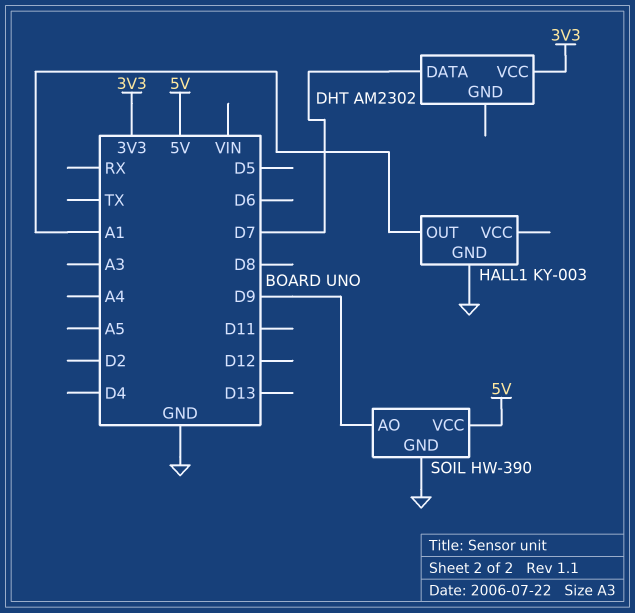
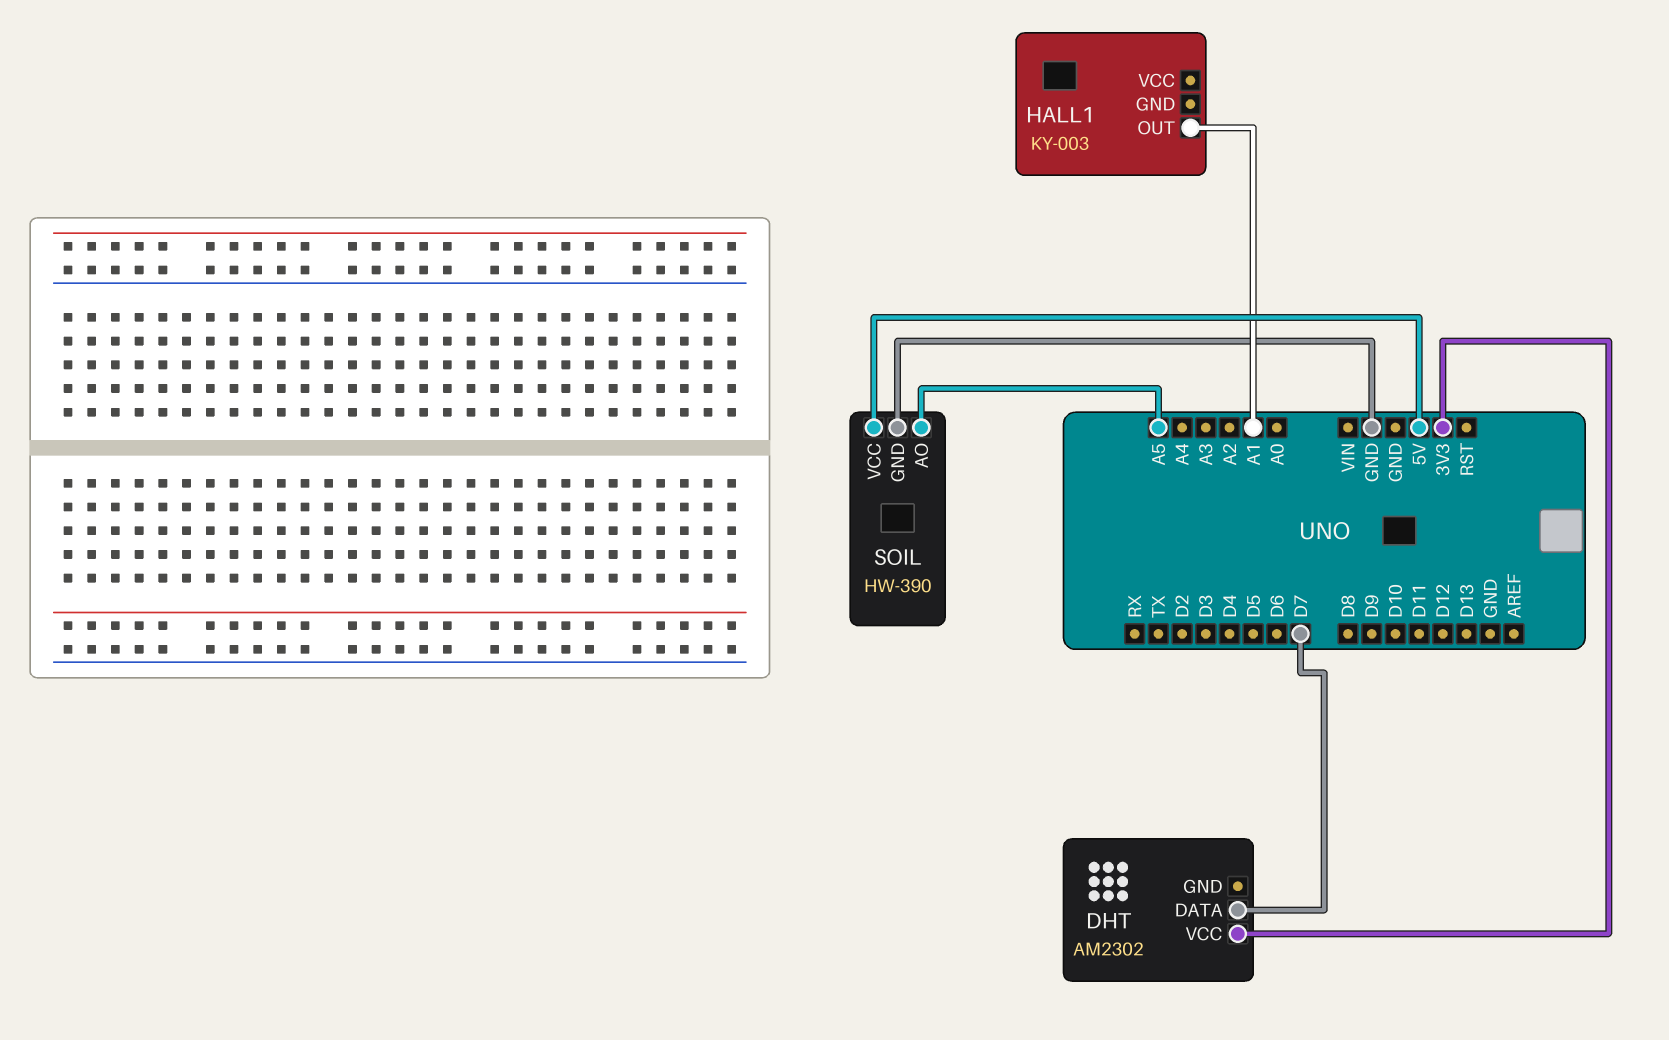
HALL1 pin GND: GND -> none
SOIL pin AO: D9 -> A5

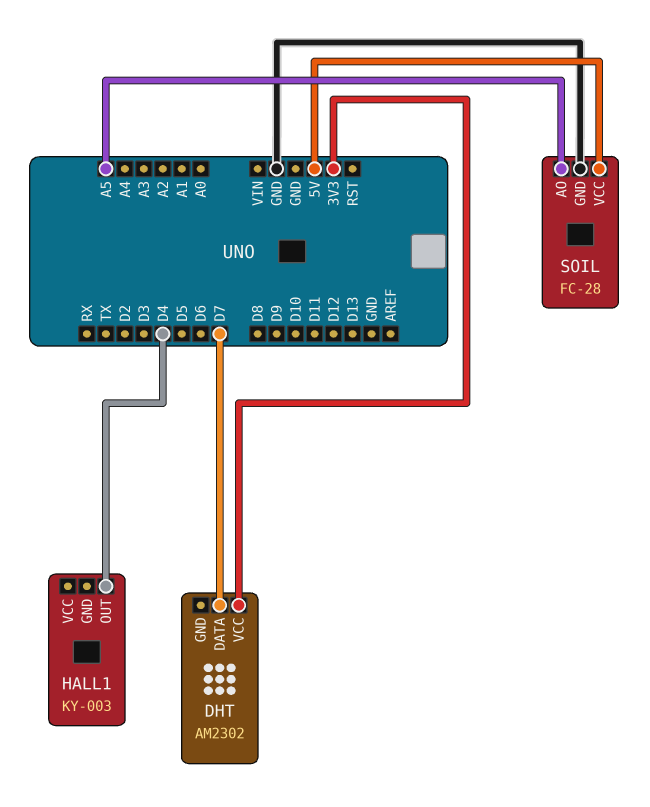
HALL1 pin OUT: A1 -> D4
SOIL: HW-390 -> FC-28

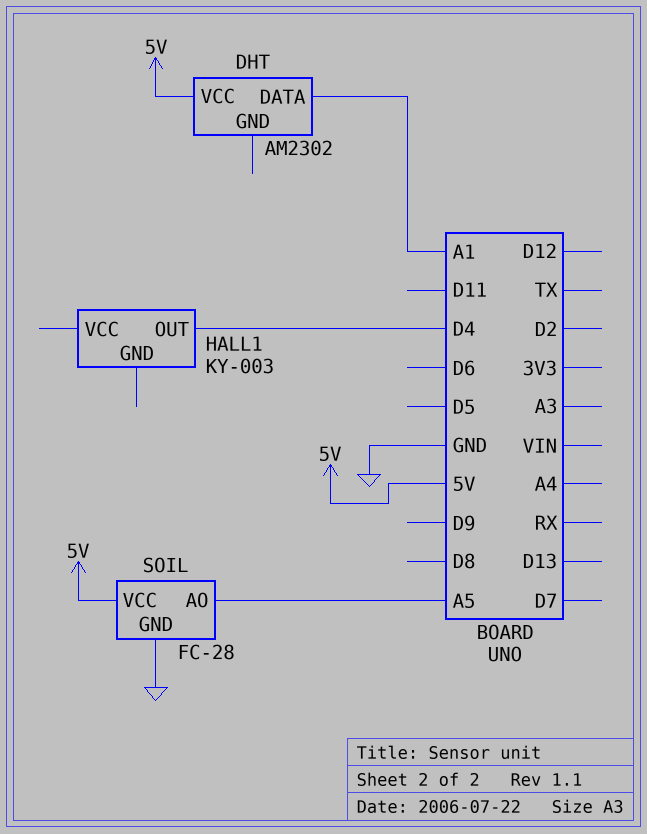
DHT pin DATA: D7 -> A1
DHT pin VCC: 3V3 -> 5V

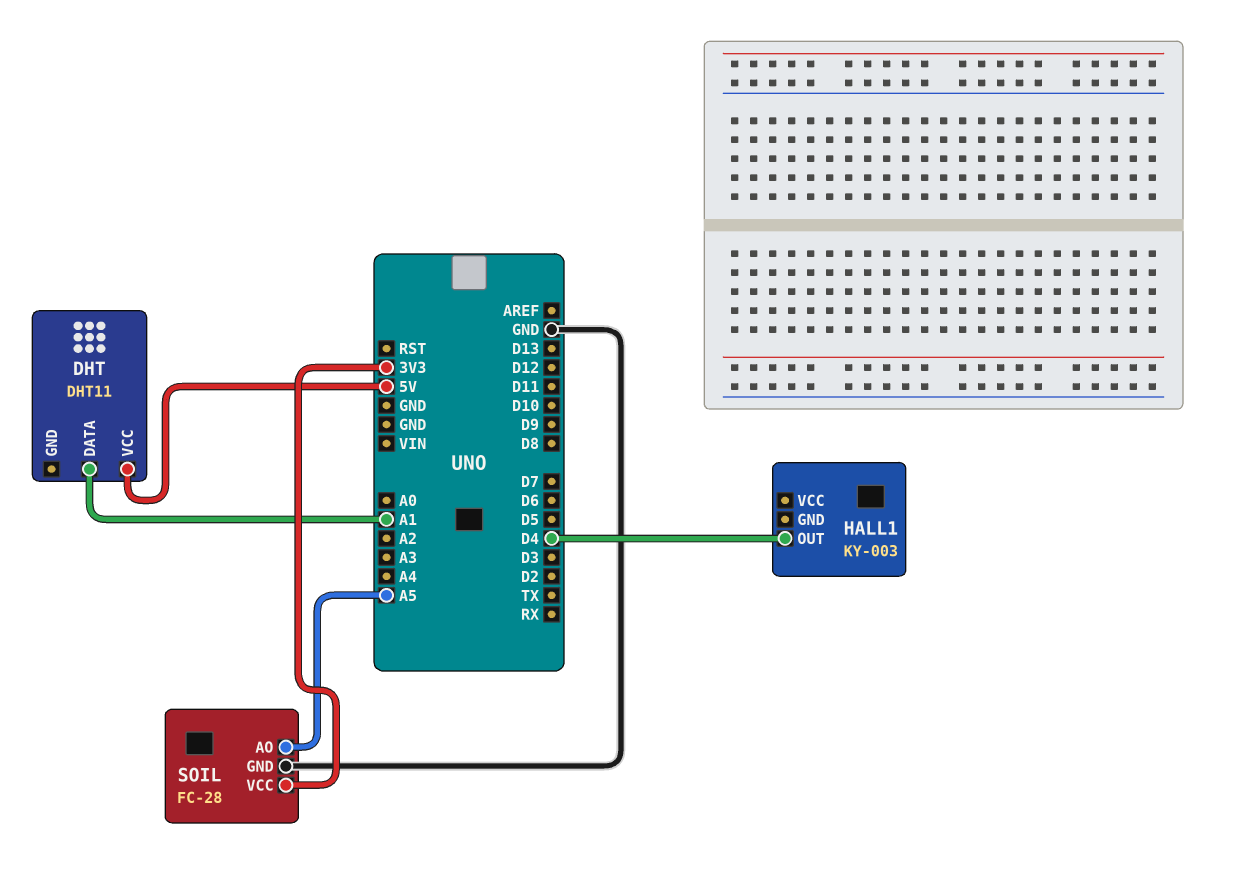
DHT: AM2302 -> DHT11
SOIL pin VCC: 5V -> 3V3

